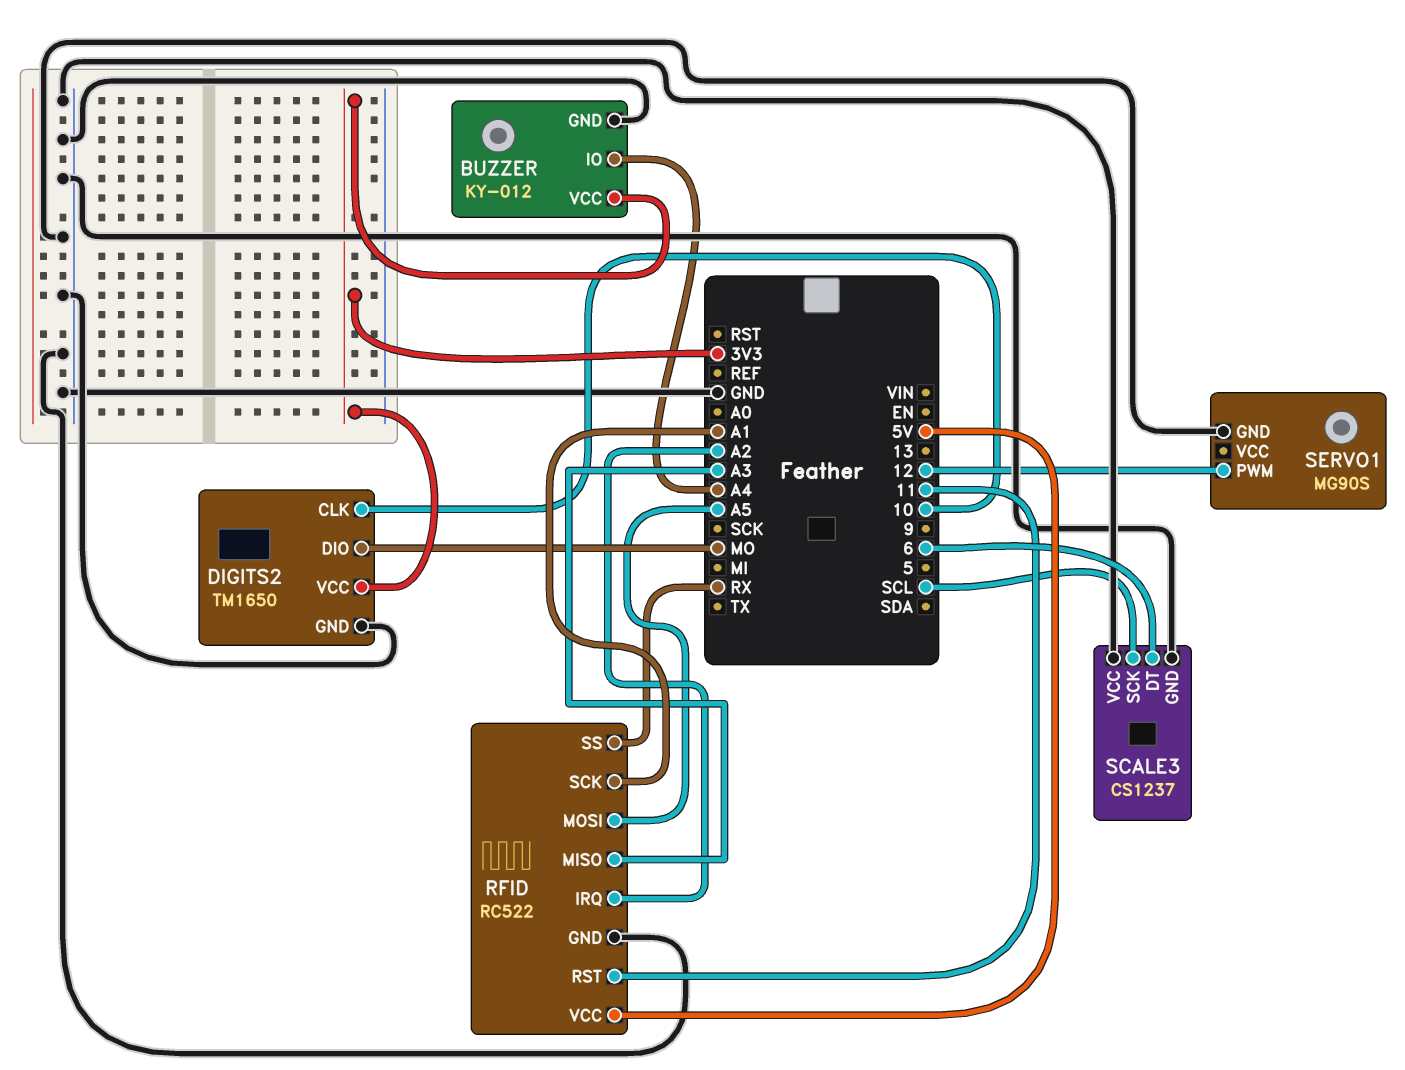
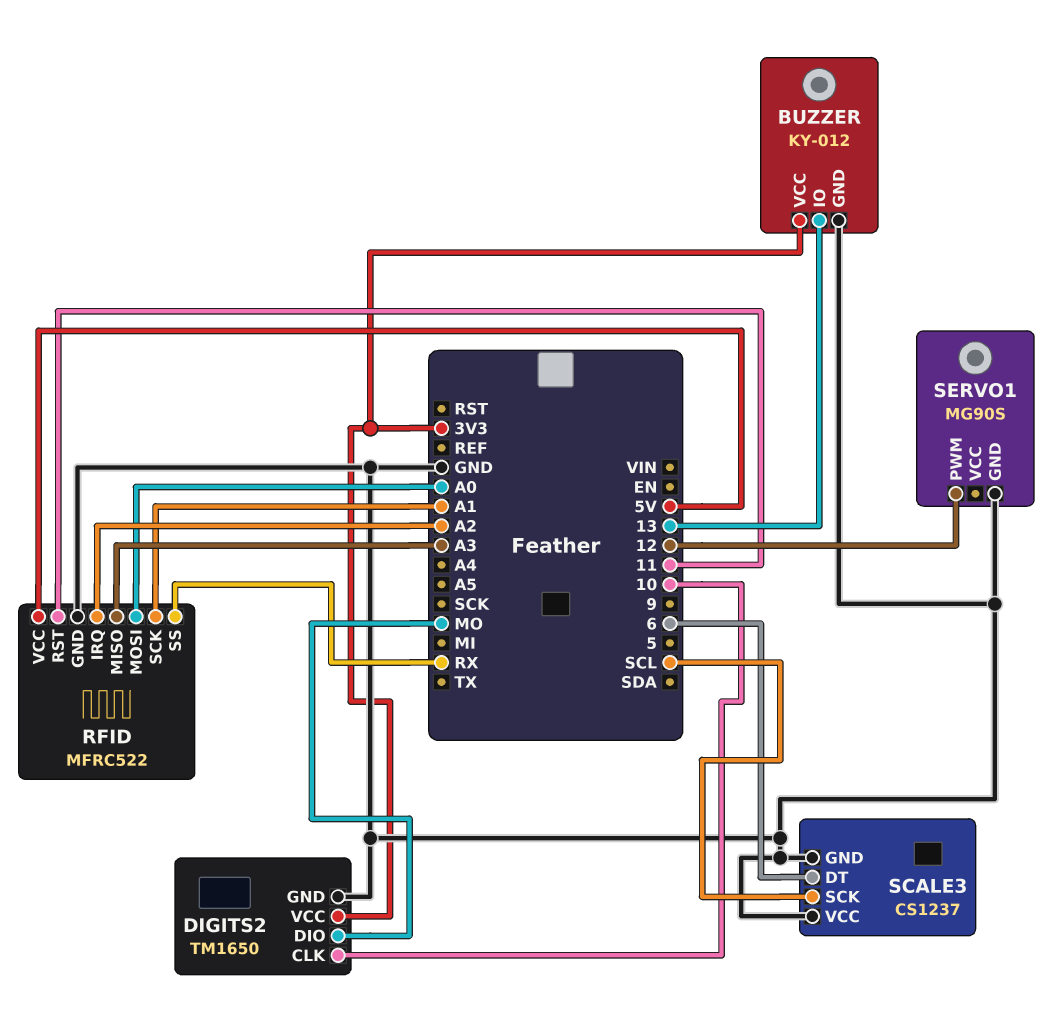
BUZZER pin IO: A4 -> 13
RFID: RC522 -> MFRC522
RFID pin MOSI: A5 -> A0

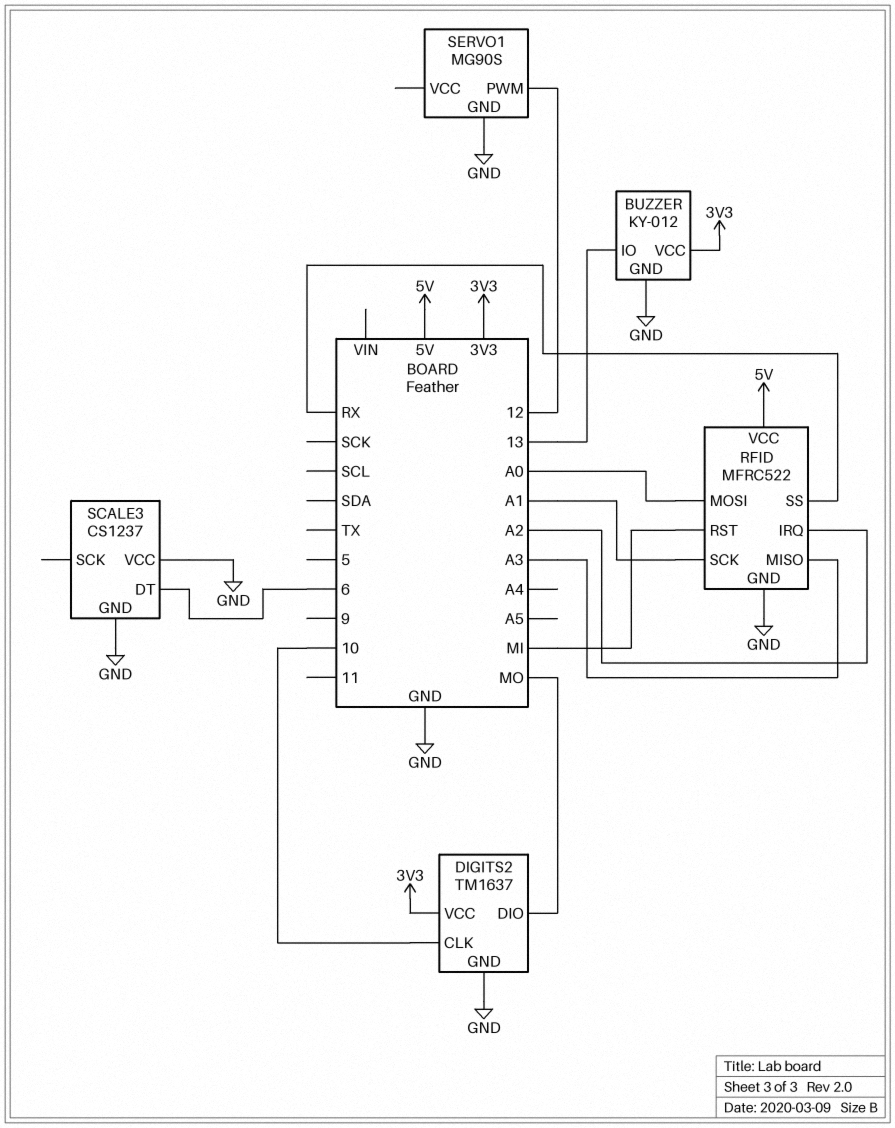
DIGITS2: TM1650 -> TM1637
RFID pin RST: 11 -> MI
SCALE3 pin SCK: SCL -> none

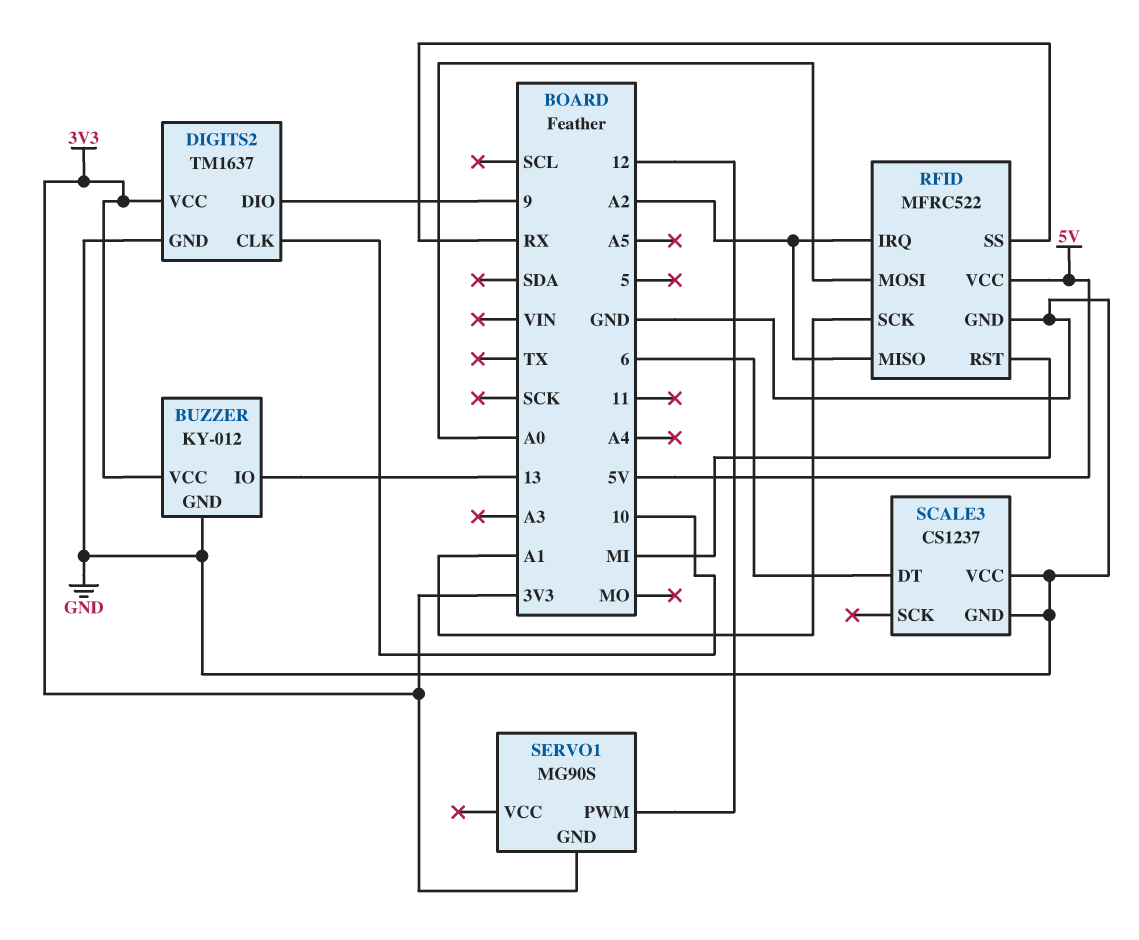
DIGITS2 pin DIO: MO -> 9
RFID pin MISO: A3 -> A2
SERVO1 pin GND: GND -> 3V3

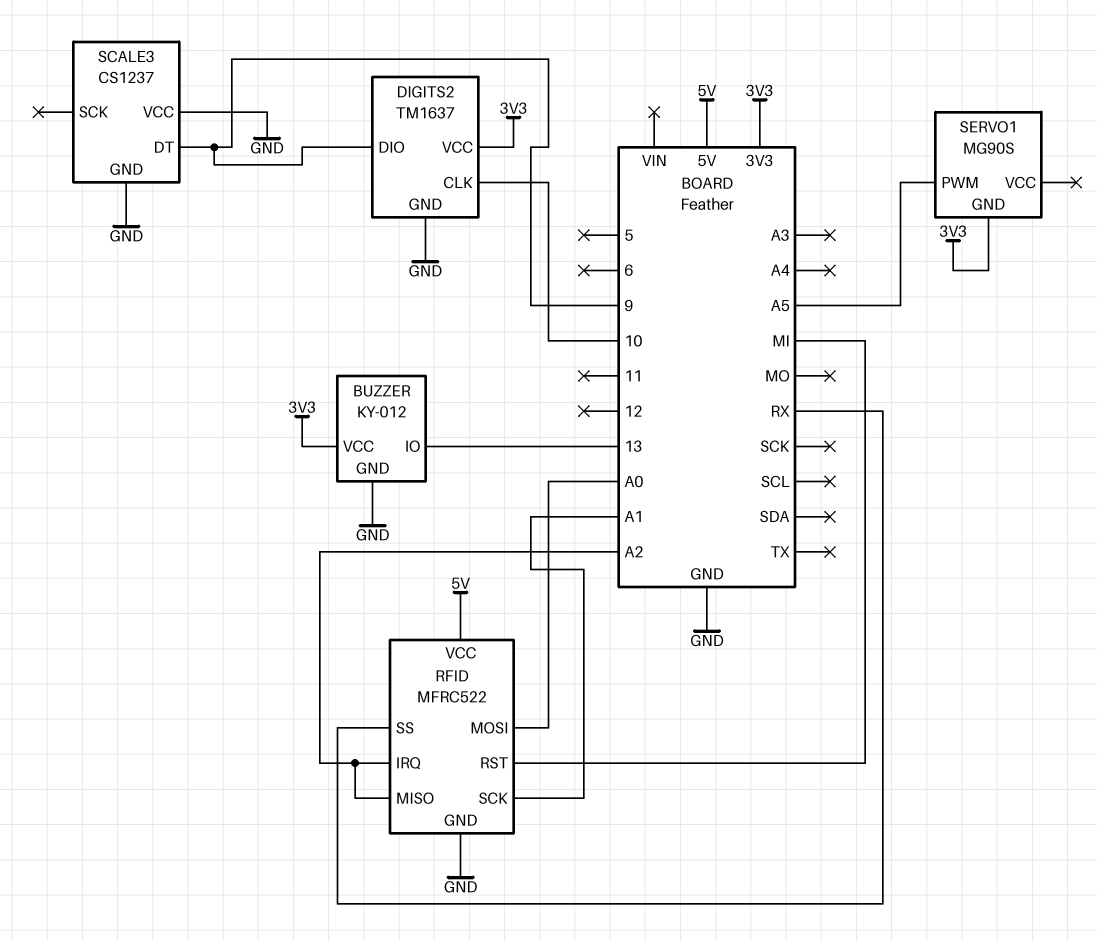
SCALE3 pin DT: 6 -> 9
SERVO1 pin PWM: 12 -> A5

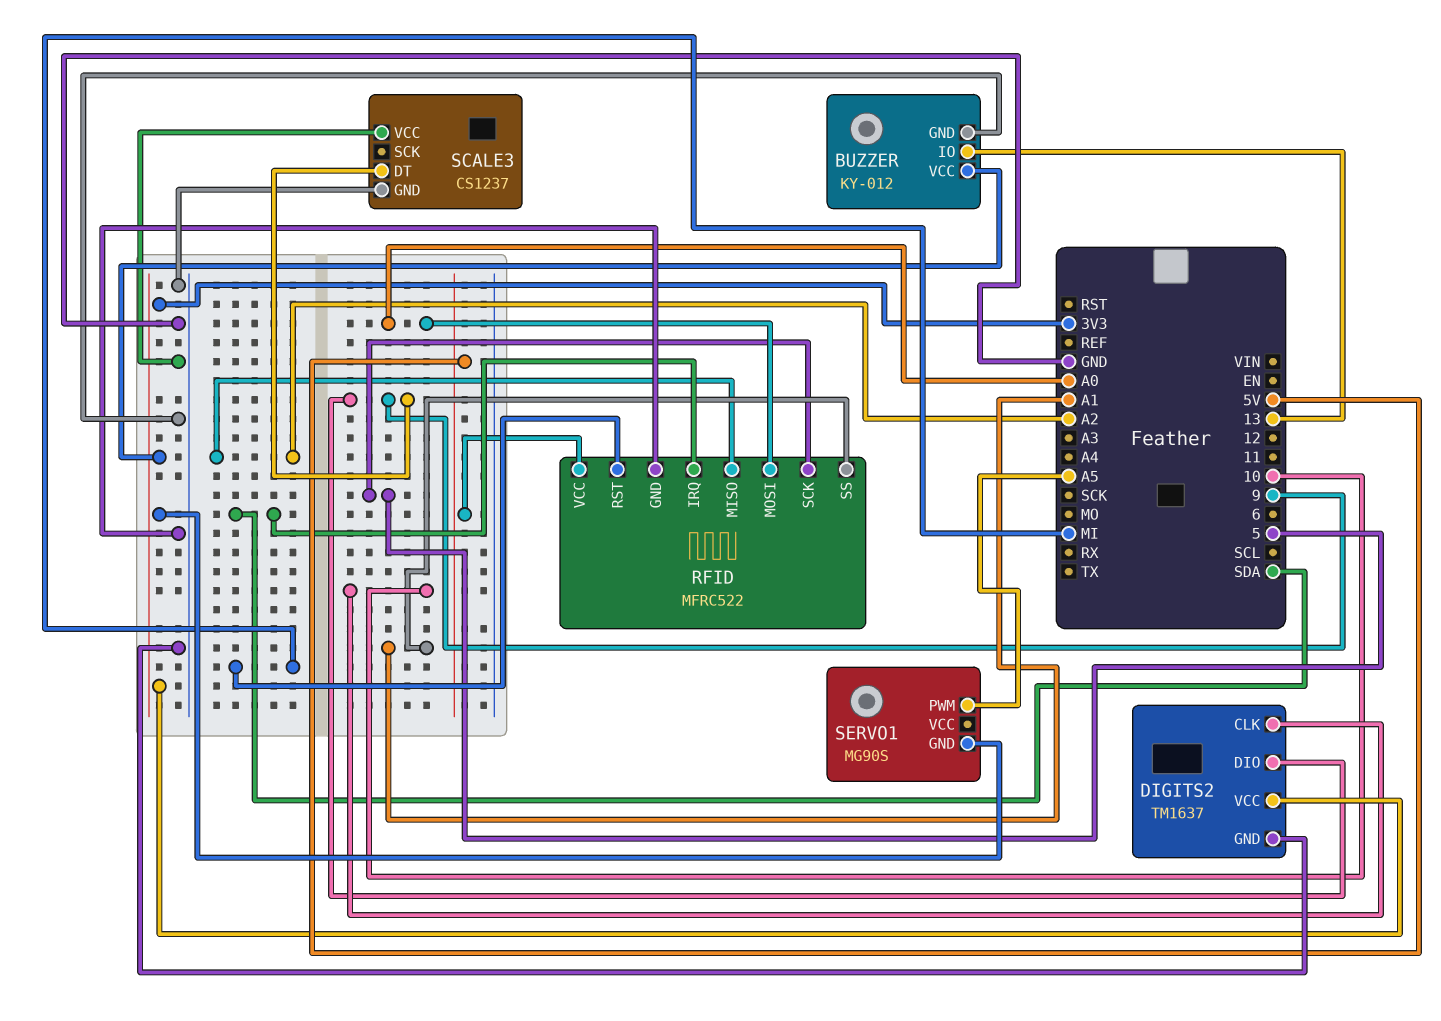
RFID pin IRQ: A2 -> SDA
RFID pin SCK: A1 -> 5
RFID pin SS: RX -> A1

